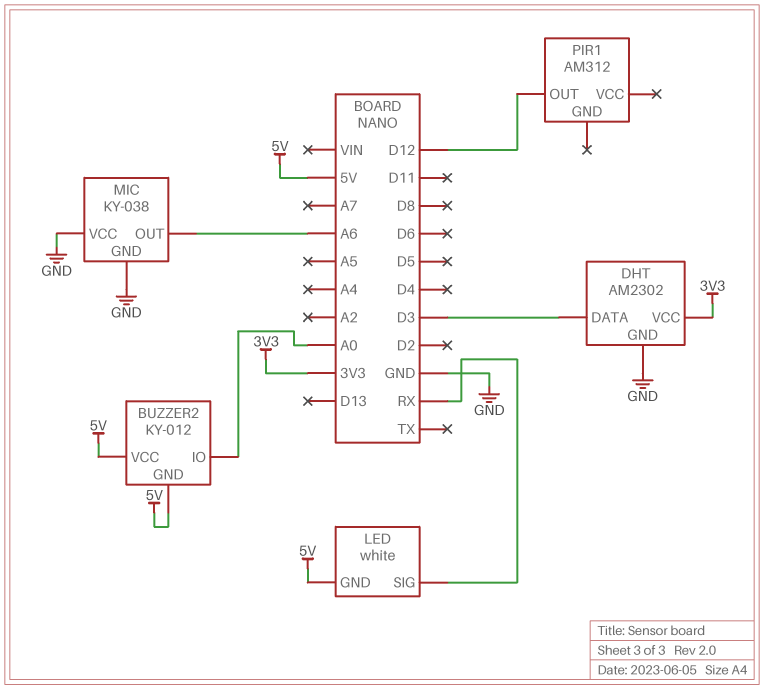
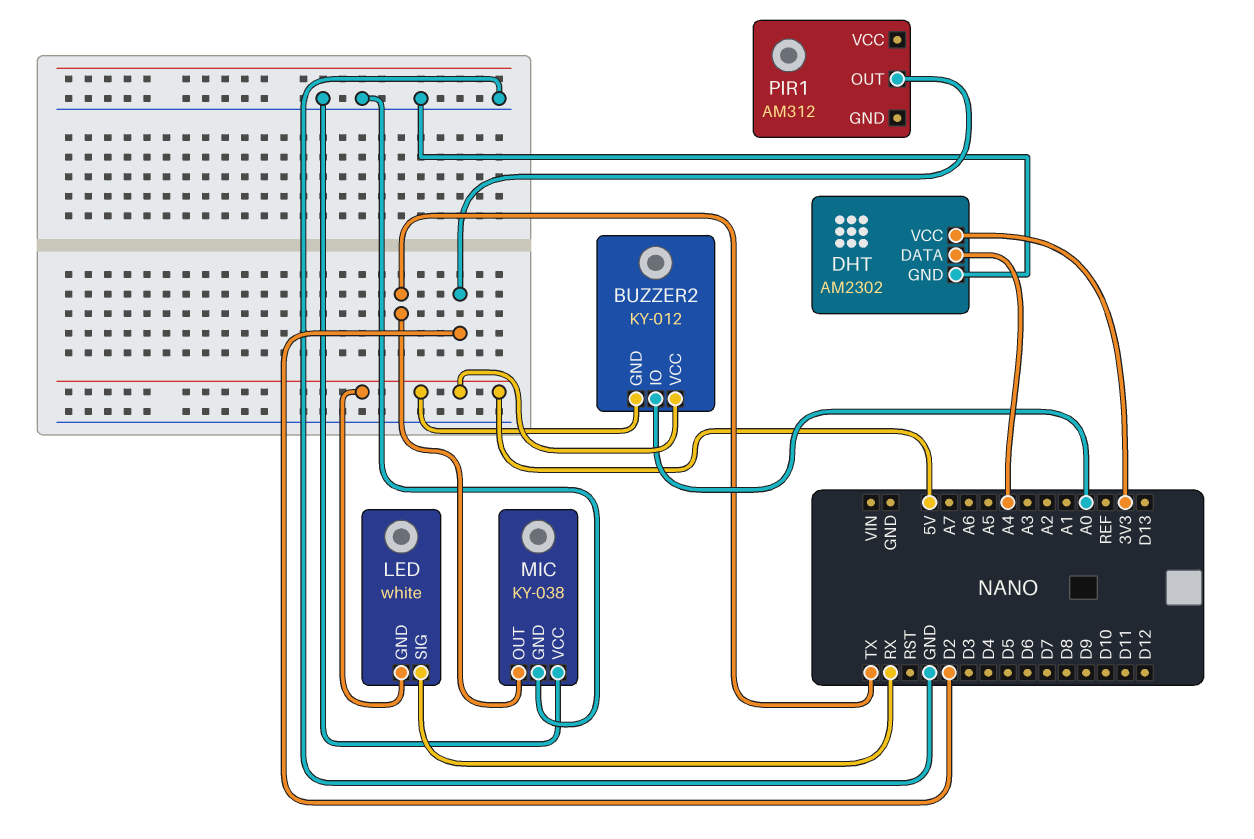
DHT pin DATA: D3 -> A4
MIC pin OUT: A6 -> TX
PIR1 pin OUT: D12 -> D2

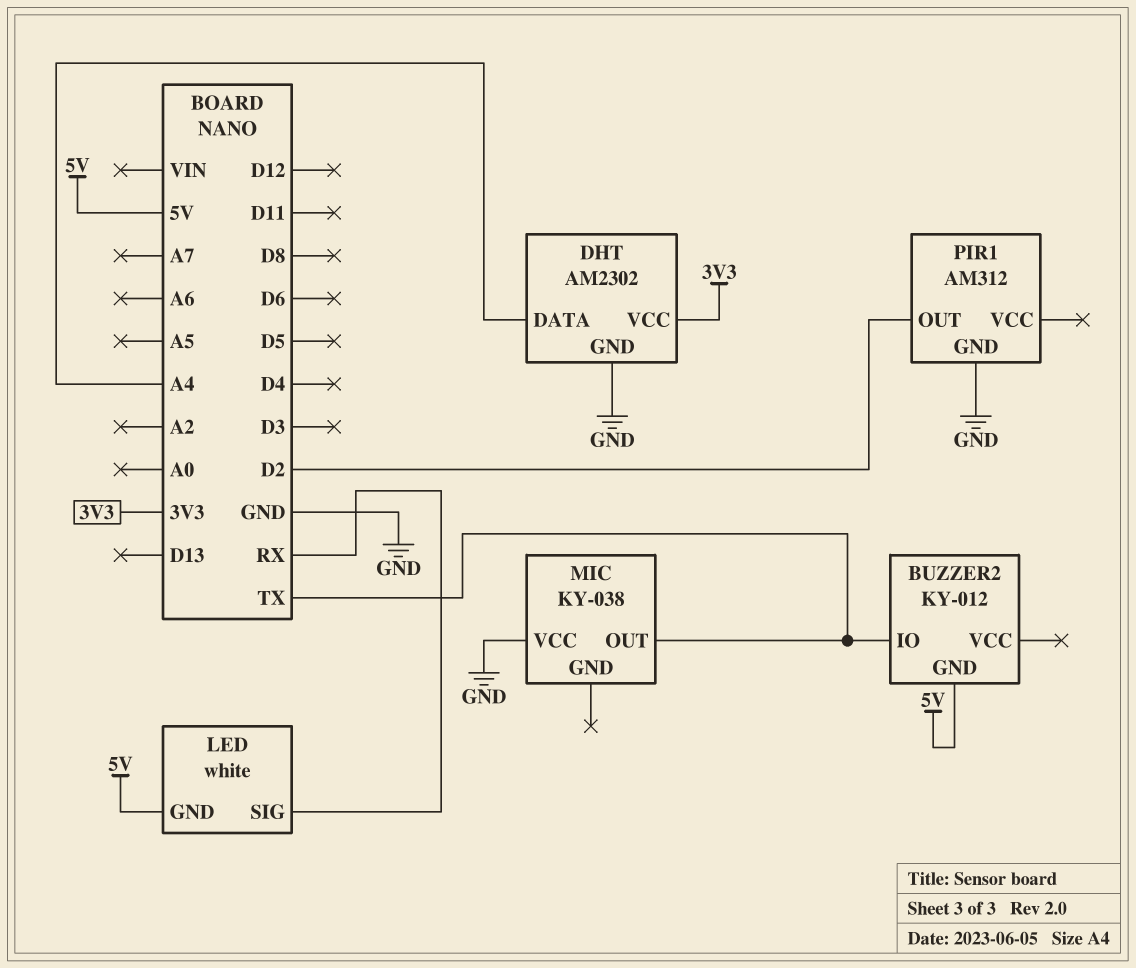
BUZZER2 pin IO: A0 -> TX
BUZZER2 pin VCC: 5V -> none
MIC pin GND: GND -> none
PIR1 pin GND: none -> GND

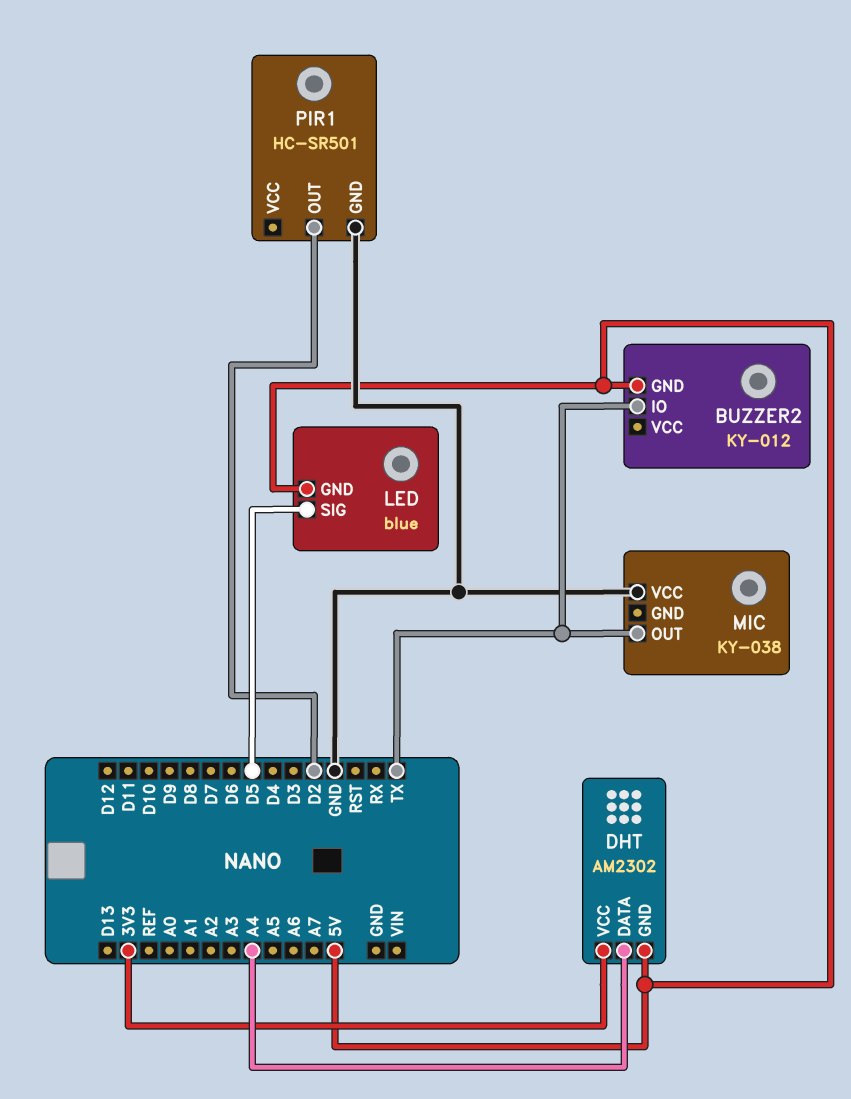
DHT pin GND: GND -> 5V
LED: white -> blue
LED pin SIG: RX -> D5
PIR1: AM312 -> HC-SR501

